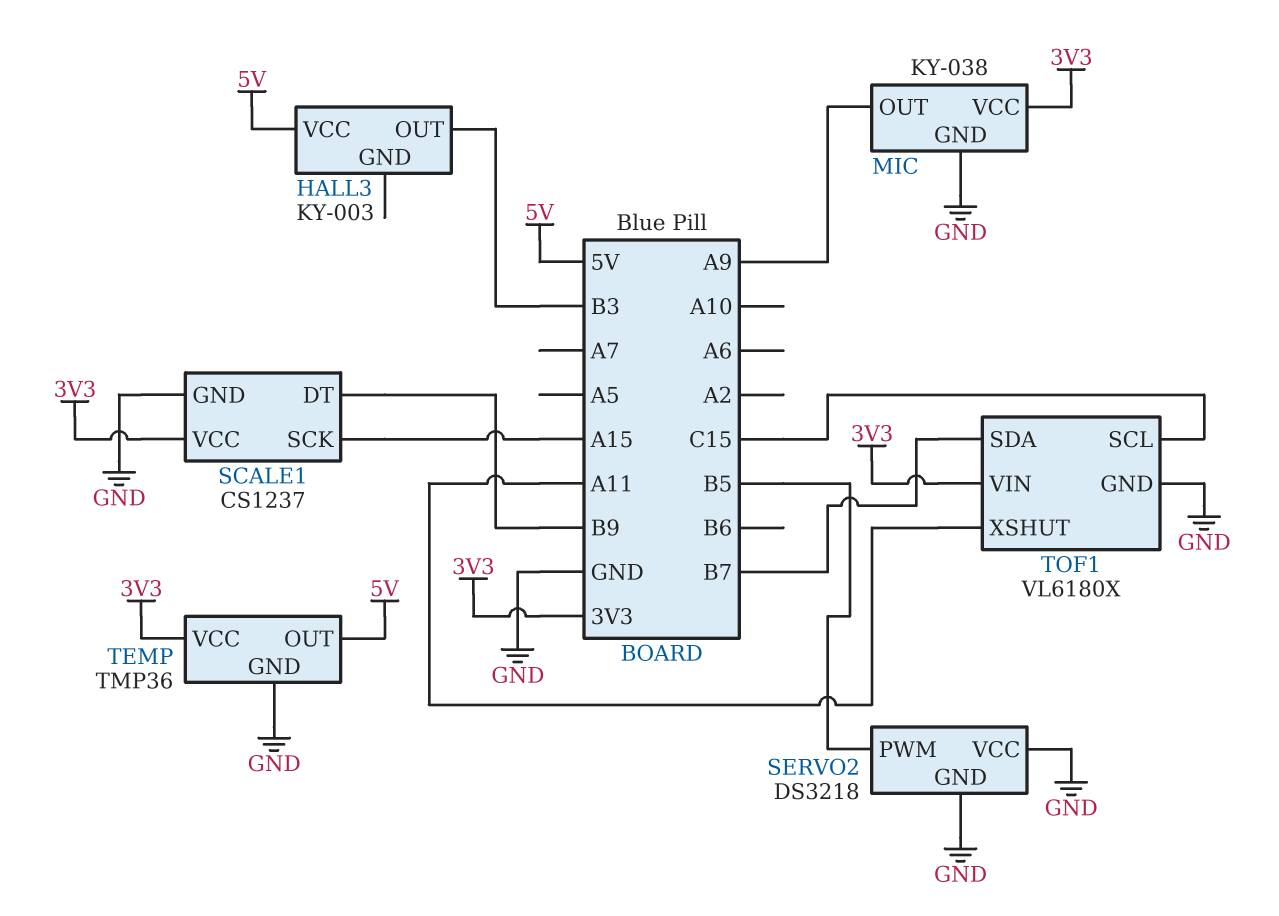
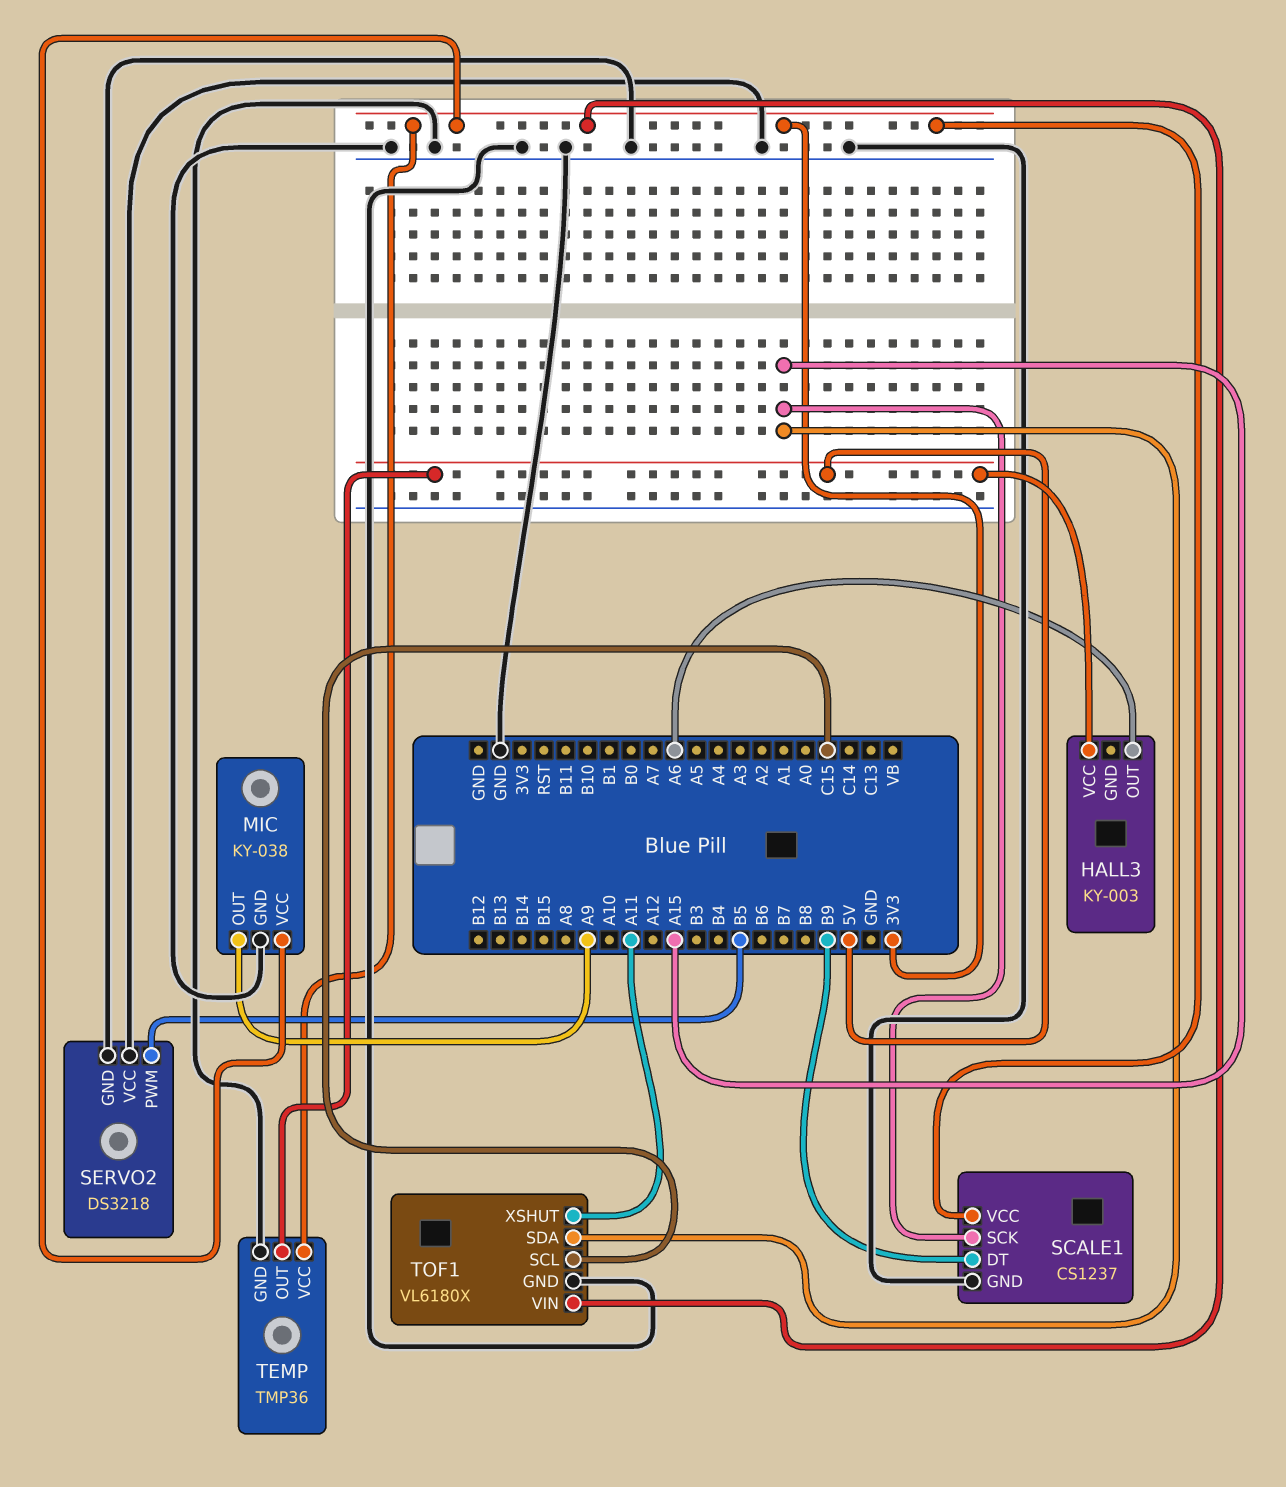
HALL3 pin OUT: B3 -> A6
TOF1 pin SDA: B7 -> A15

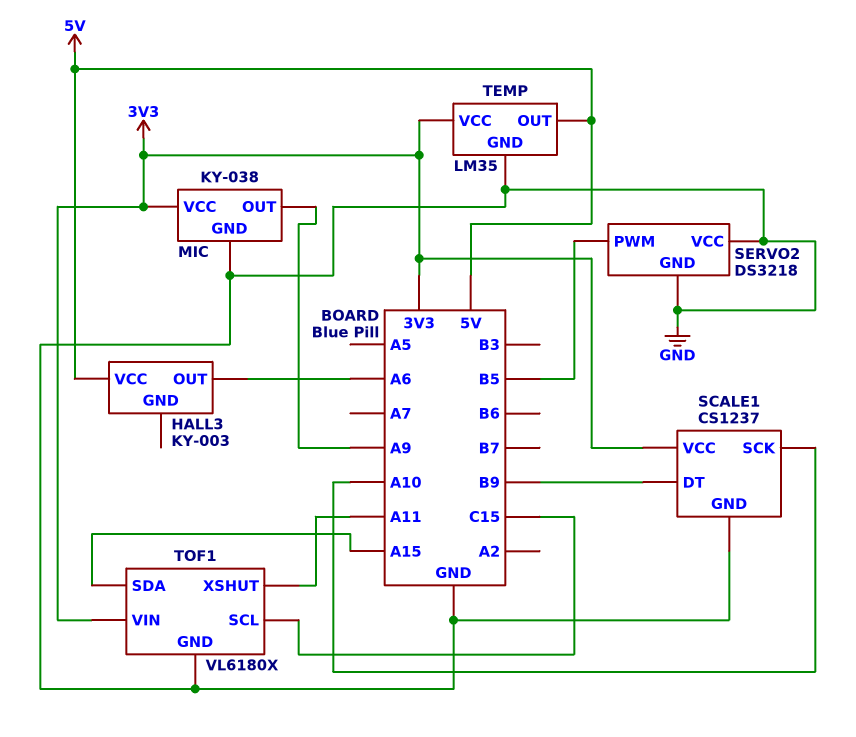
SCALE1 pin SCK: A15 -> A10
TEMP: TMP36 -> LM35

